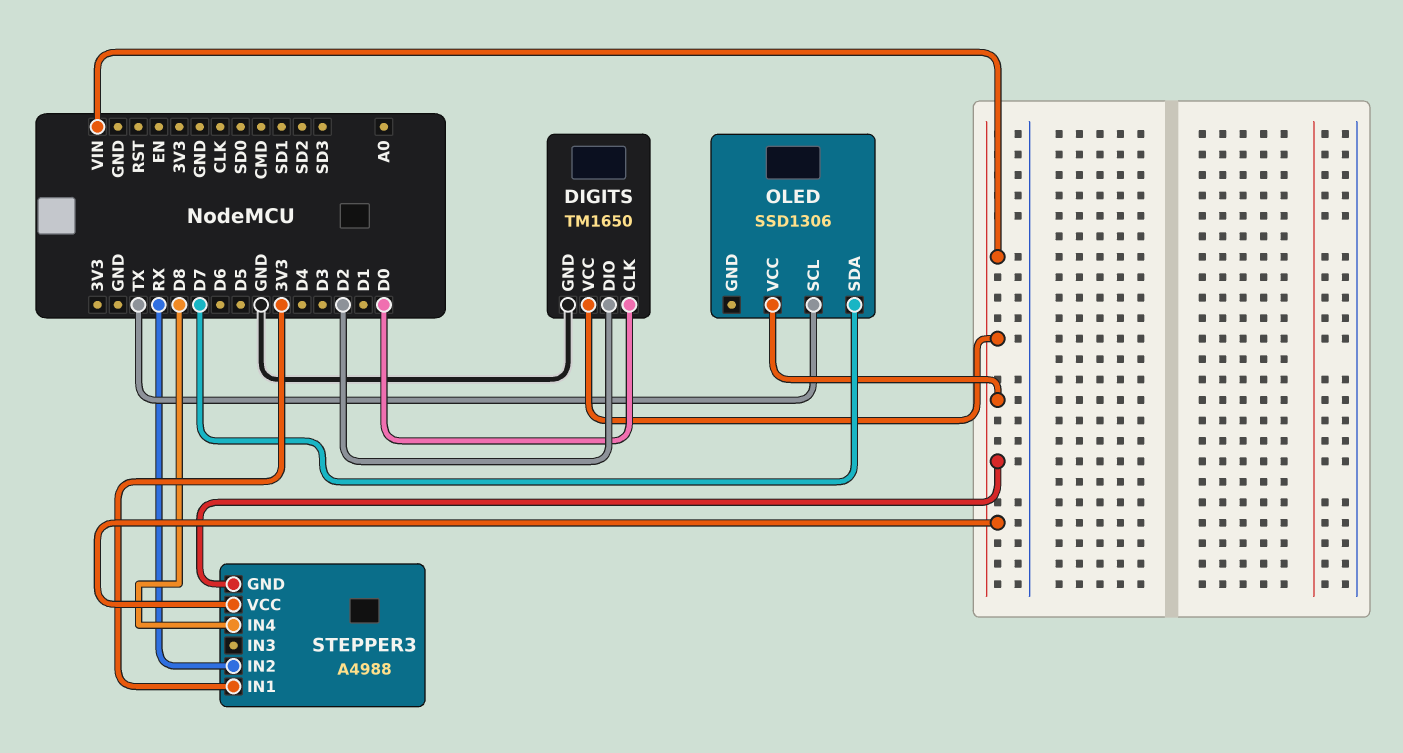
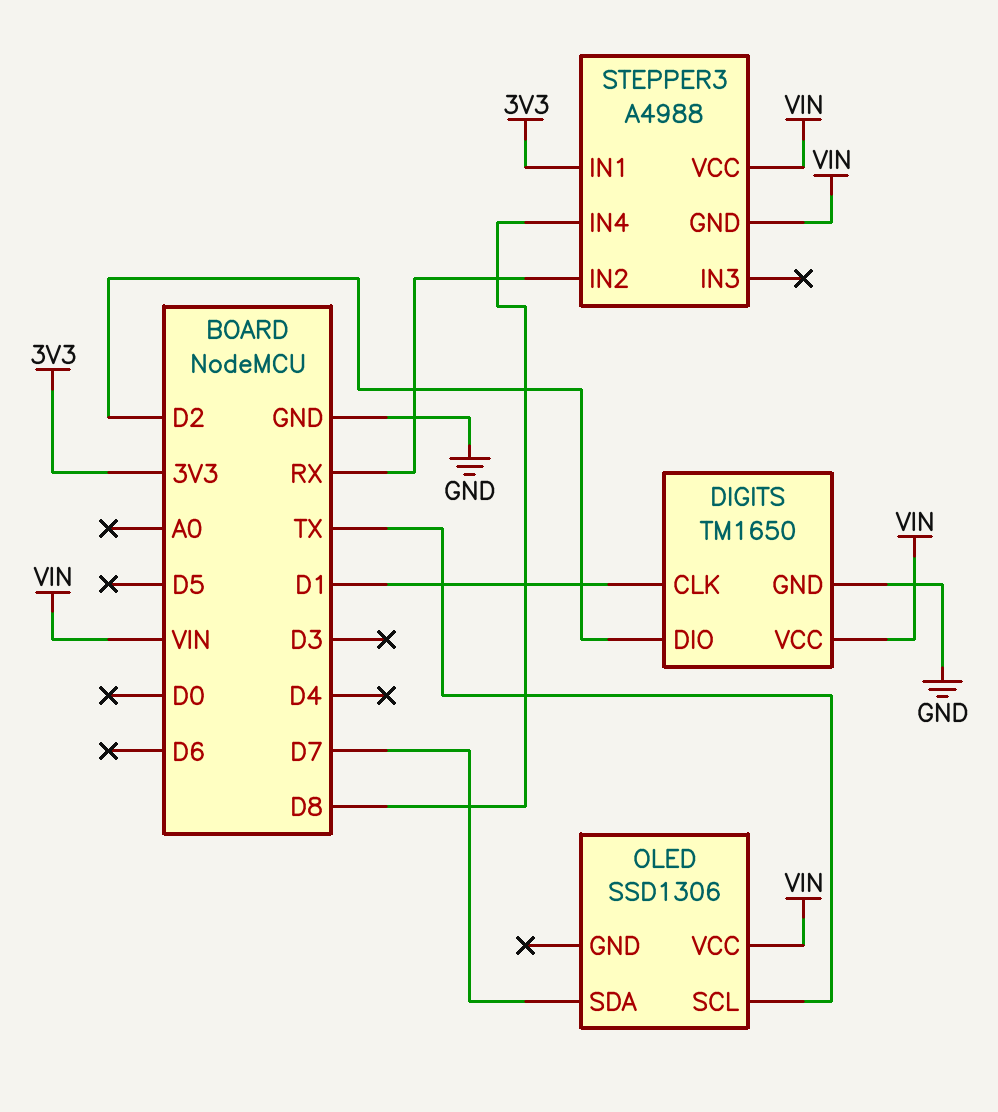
DIGITS pin CLK: D0 -> D1

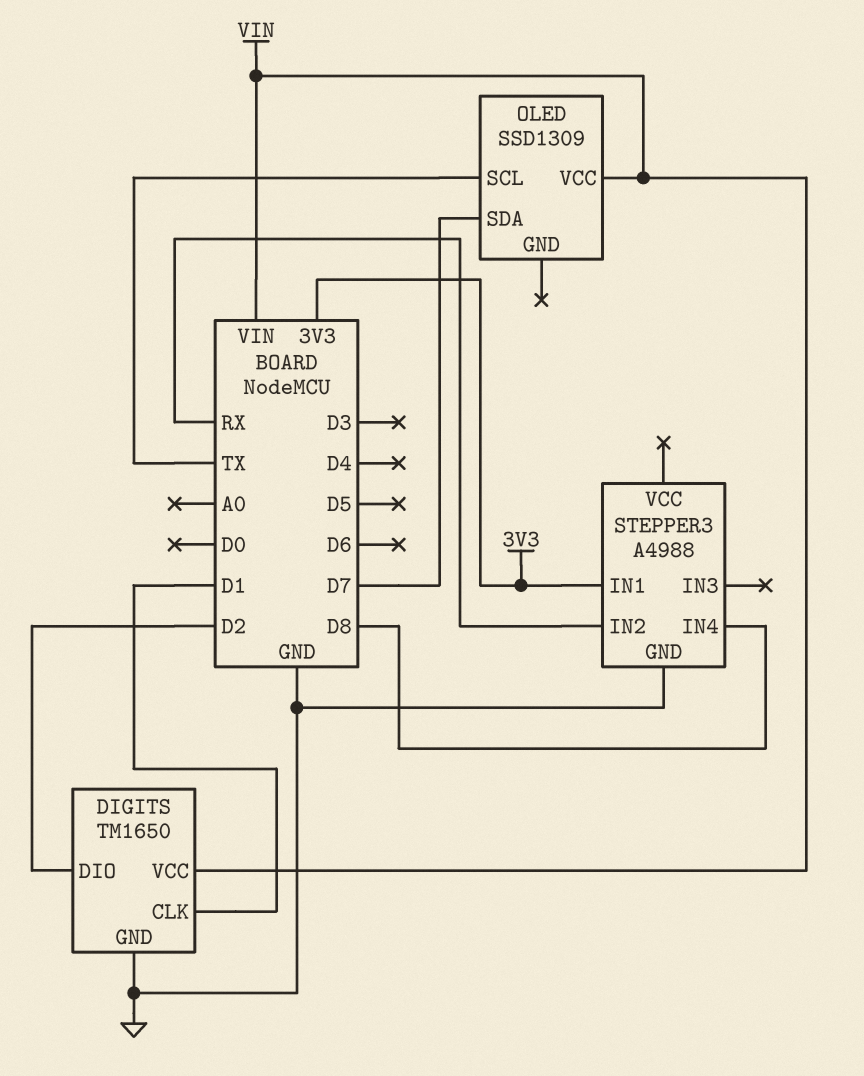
OLED: SSD1306 -> SSD1309
STEPPER3 pin GND: VIN -> GND
STEPPER3 pin VCC: VIN -> none

